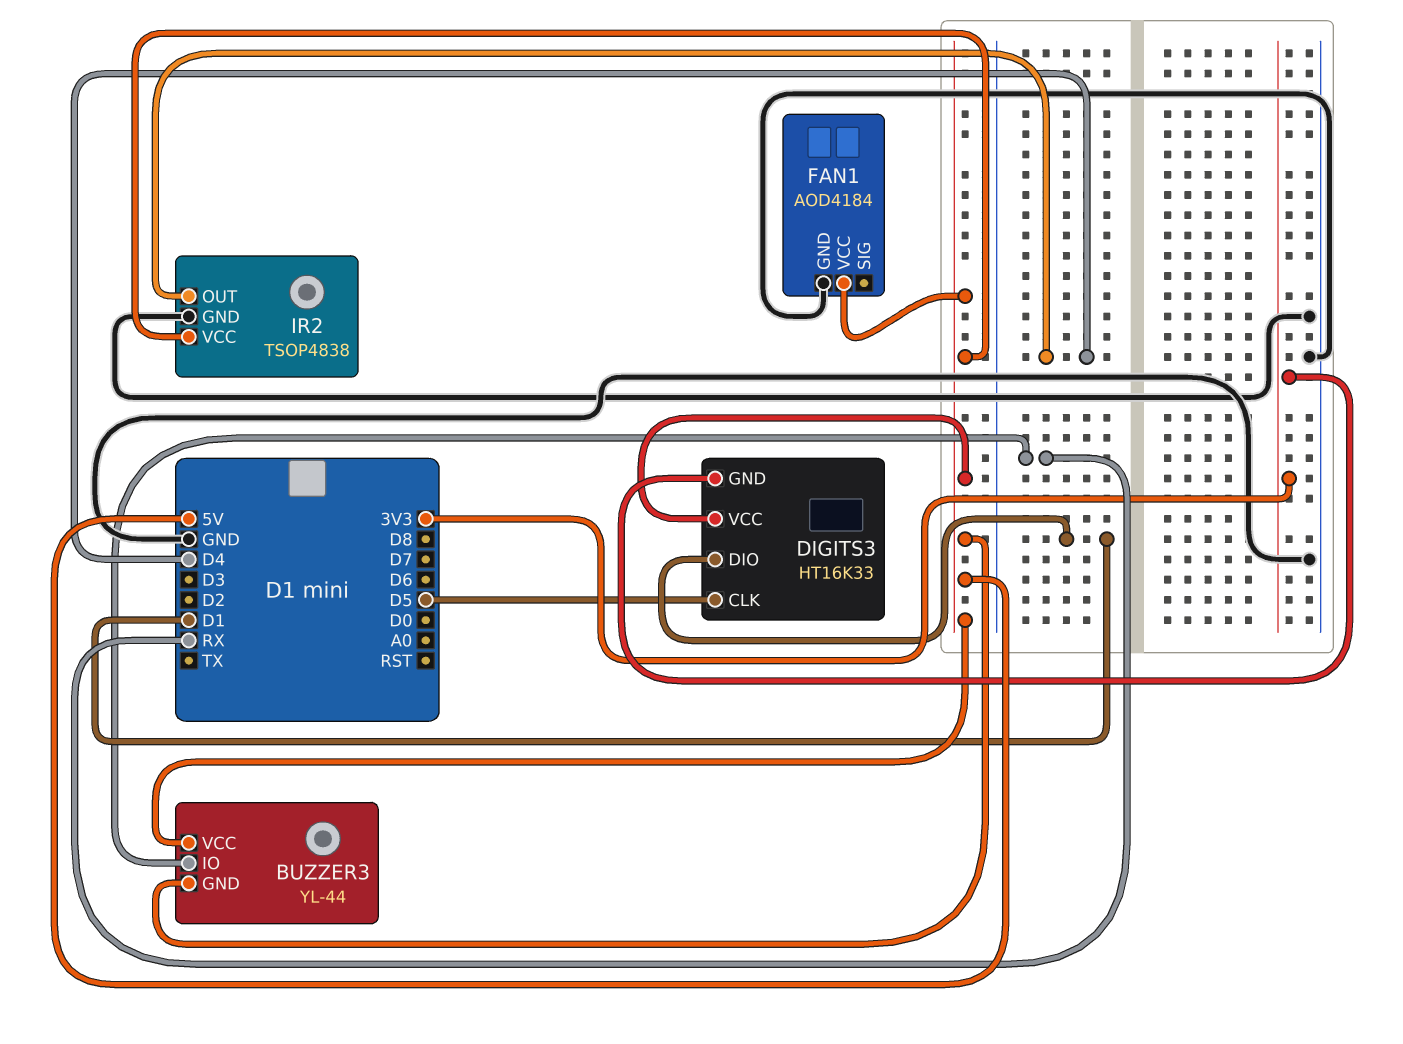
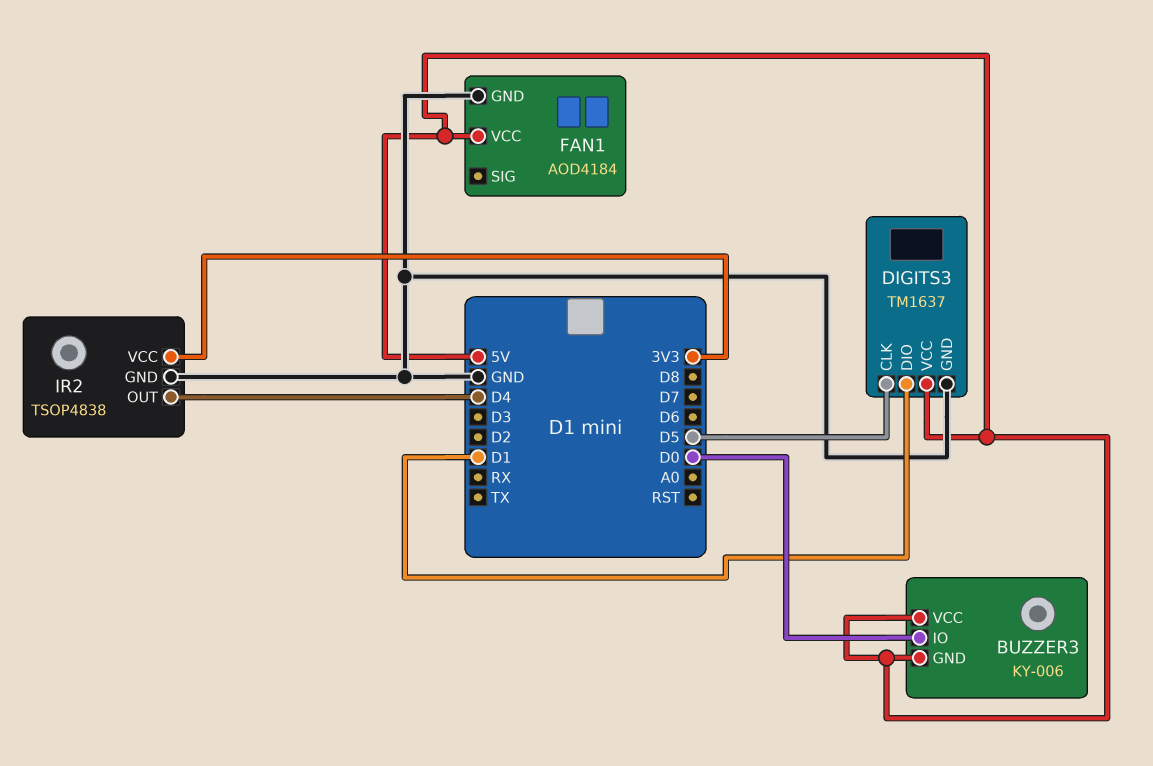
BUZZER3: YL-44 -> KY-006
BUZZER3 pin IO: RX -> D0
DIGITS3: HT16K33 -> TM1637
DIGITS3 pin GND: 3V3 -> GND
IR2 pin VCC: 5V -> 3V3

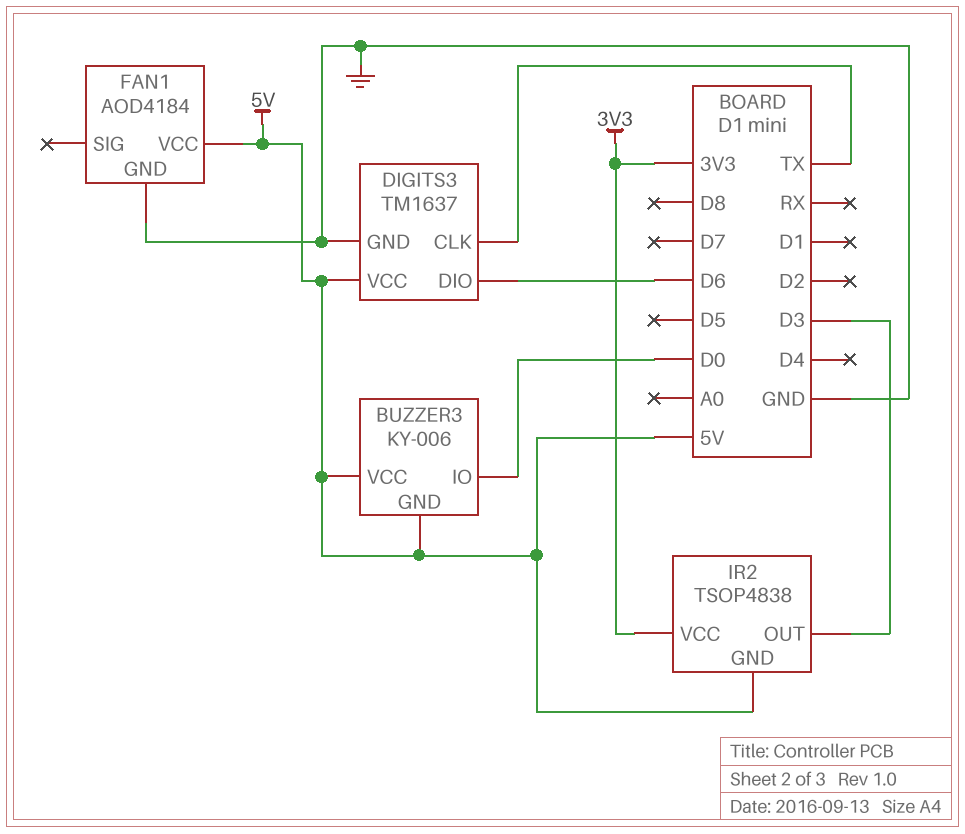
DIGITS3 pin CLK: D5 -> TX
DIGITS3 pin DIO: D1 -> D6
IR2 pin GND: GND -> 5V
IR2 pin OUT: D4 -> D3

